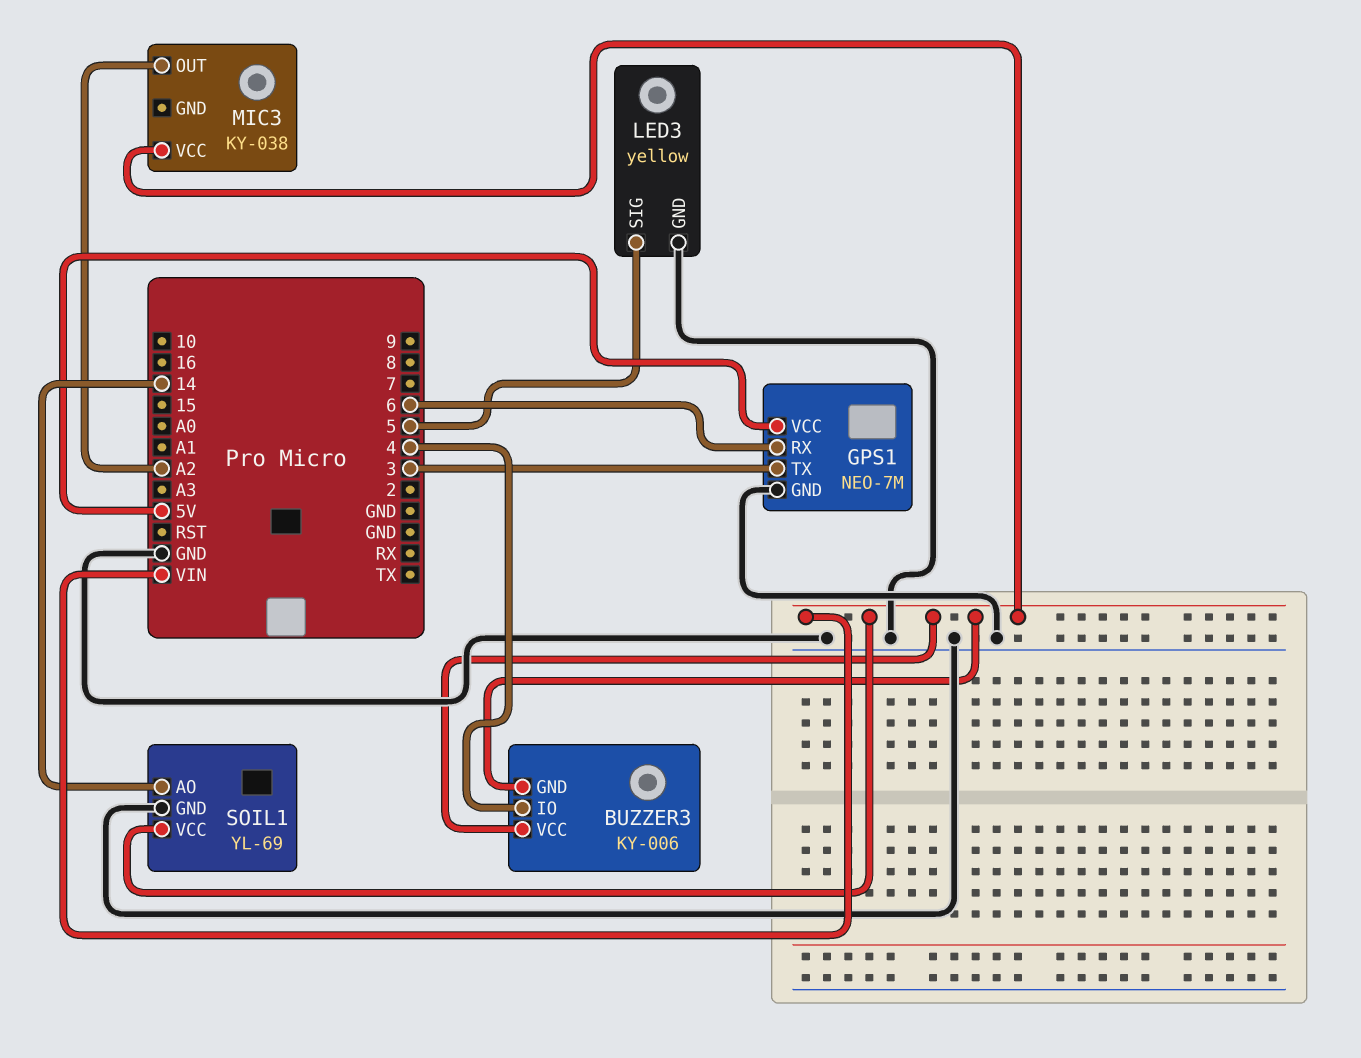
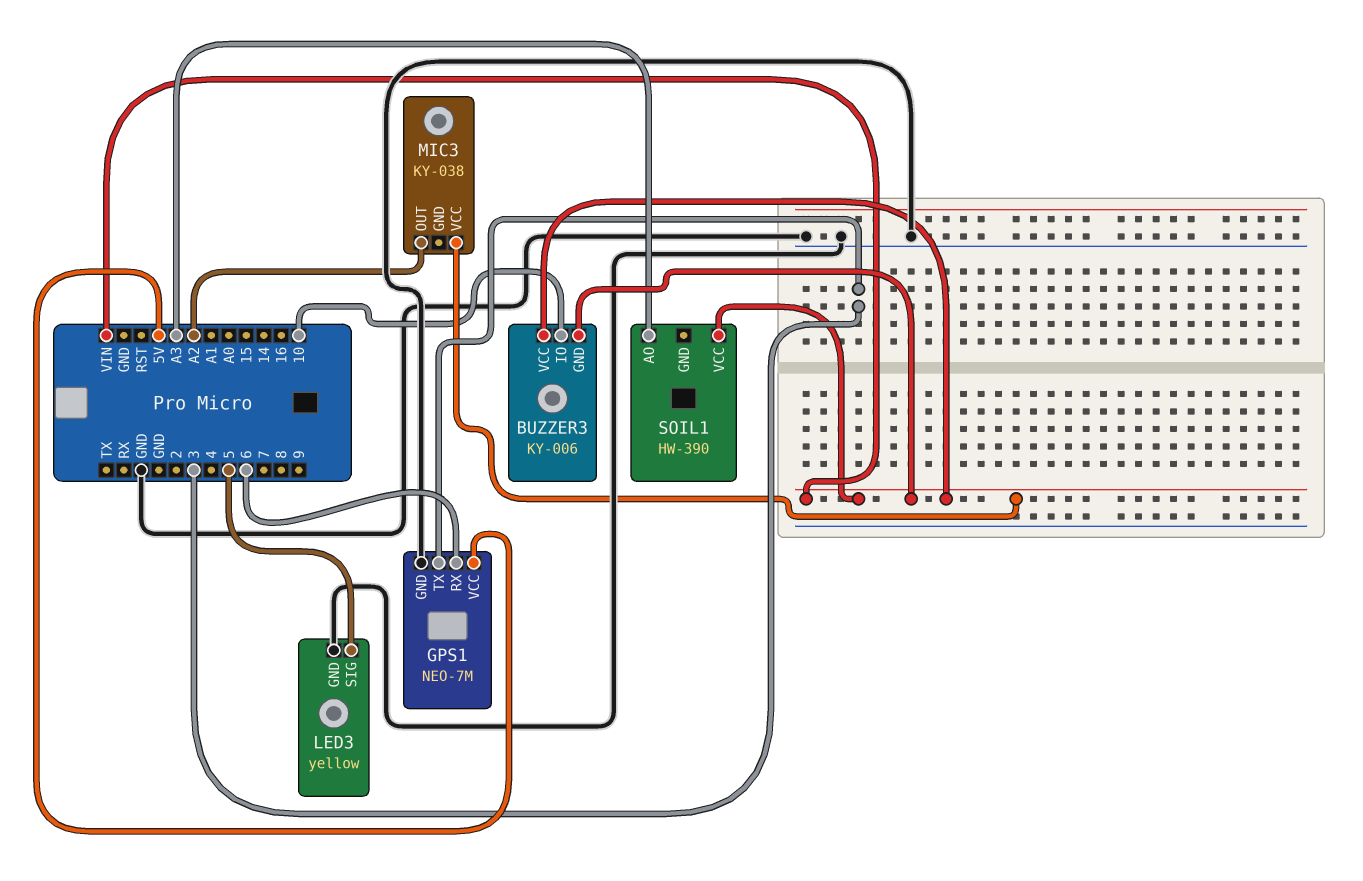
BUZZER3 pin IO: 4 -> 10
SOIL1: YL-69 -> HW-390
SOIL1 pin AO: 14 -> A3
SOIL1 pin GND: GND -> none

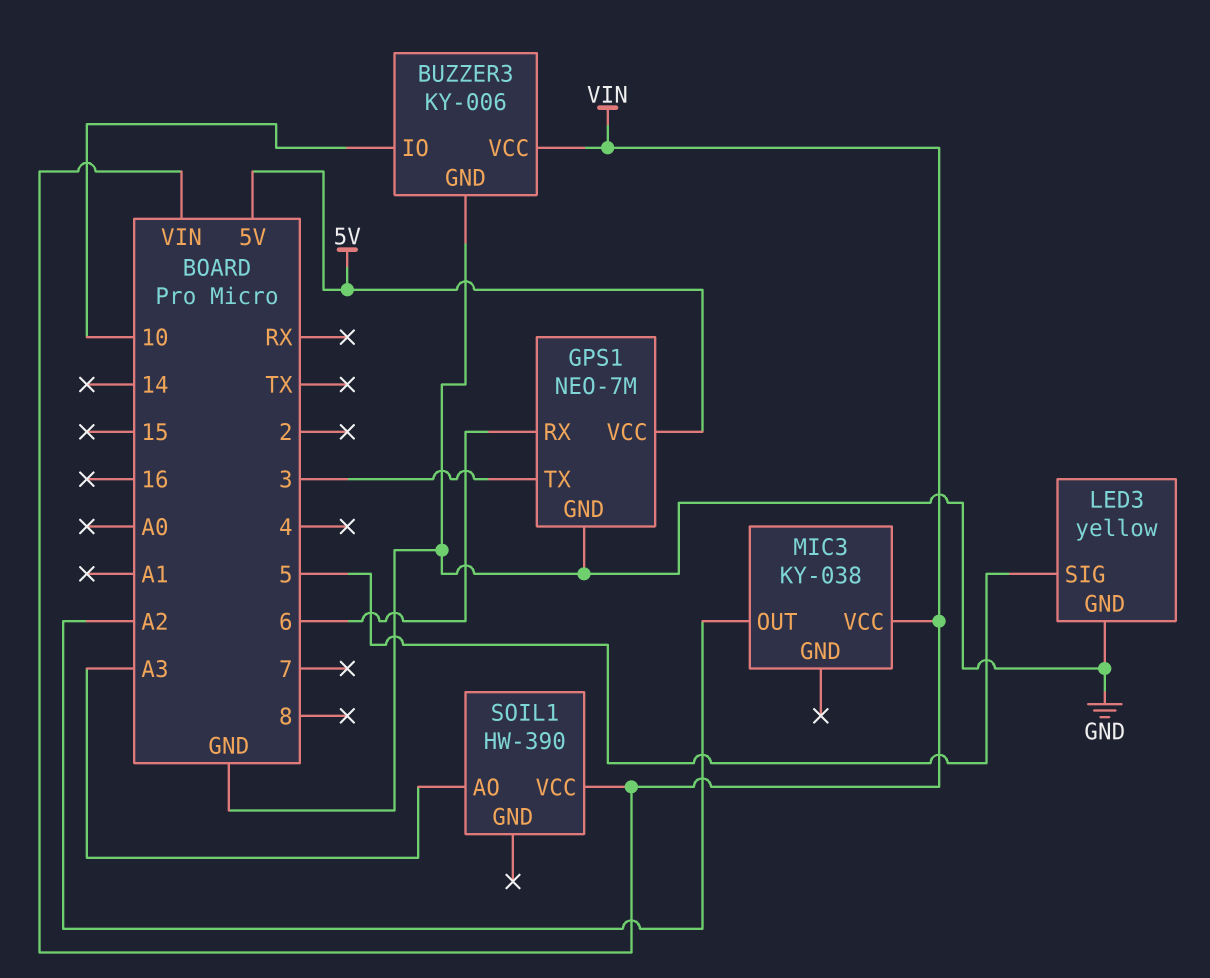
BUZZER3 pin GND: VIN -> GND

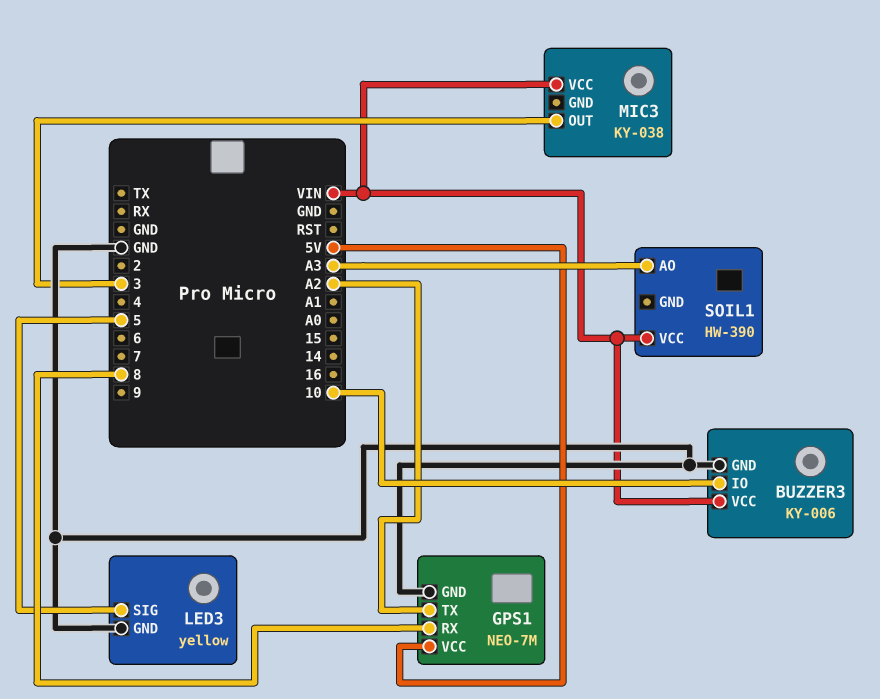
GPS1 pin RX: 6 -> 8
GPS1 pin TX: 3 -> A2
MIC3 pin OUT: A2 -> 3

